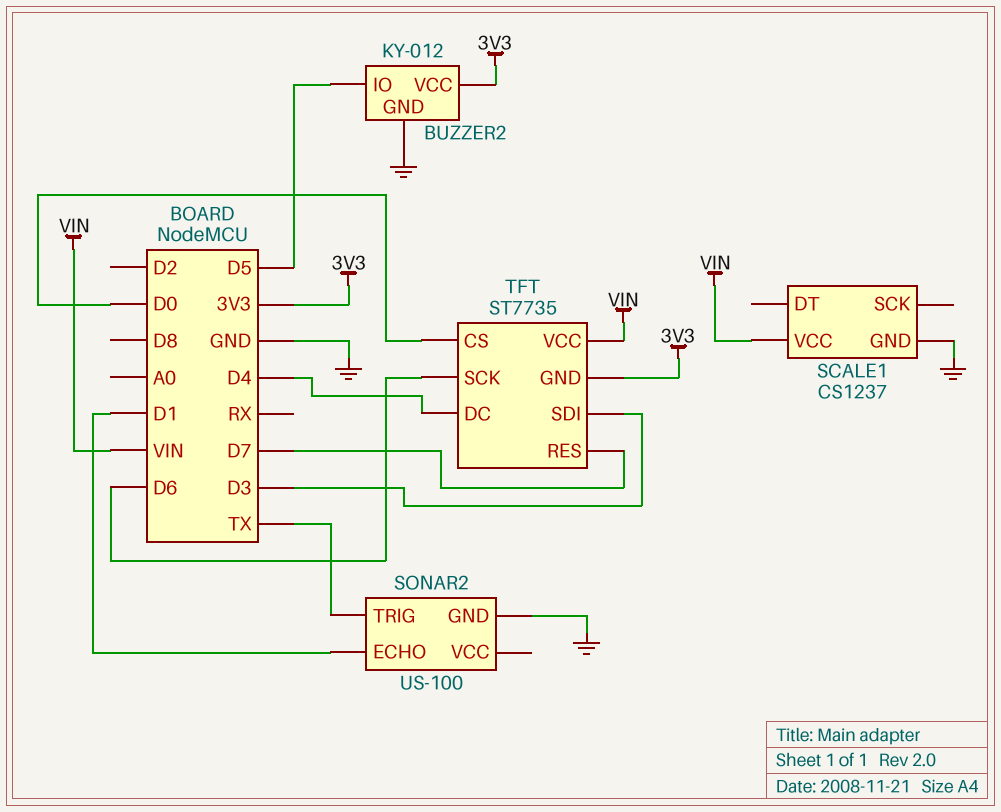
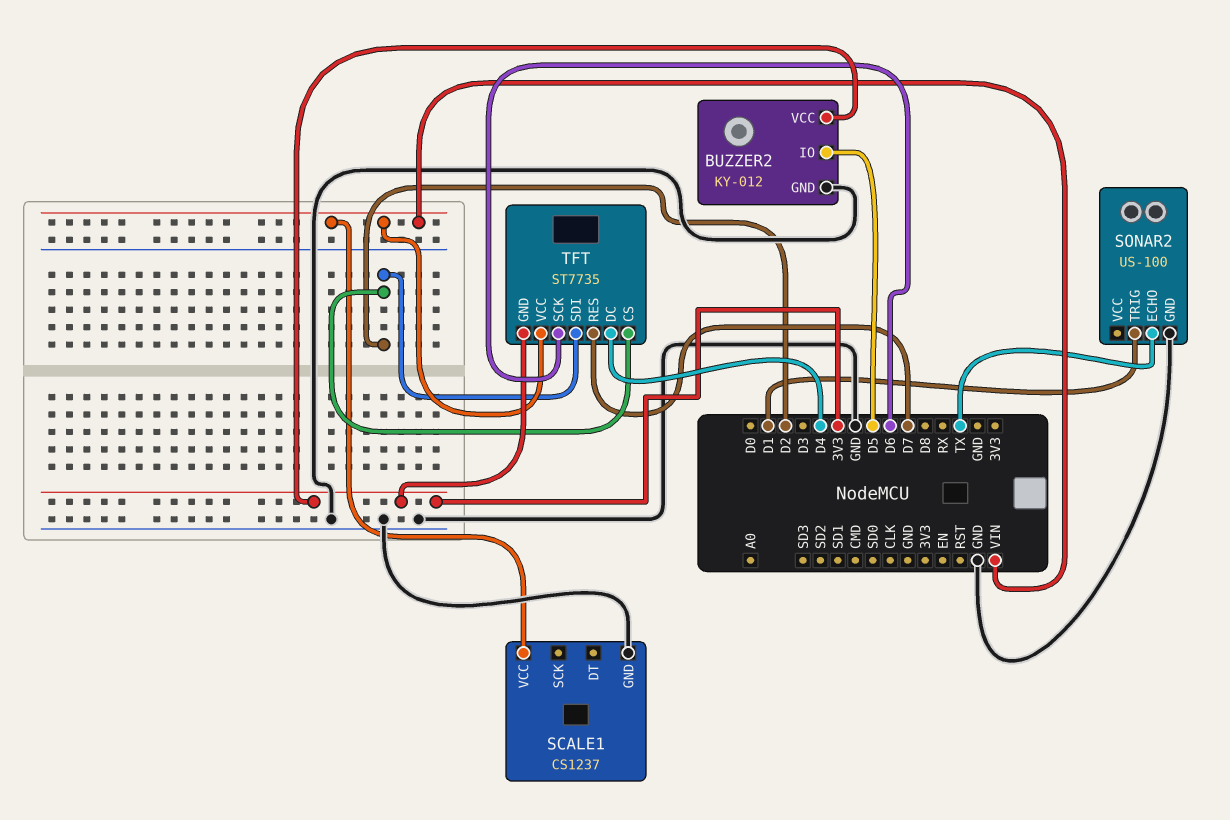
SONAR2 pin ECHO: D1 -> TX
SONAR2 pin TRIG: TX -> D1
TFT pin CS: D0 -> D2
TFT pin SDI: D3 -> D2

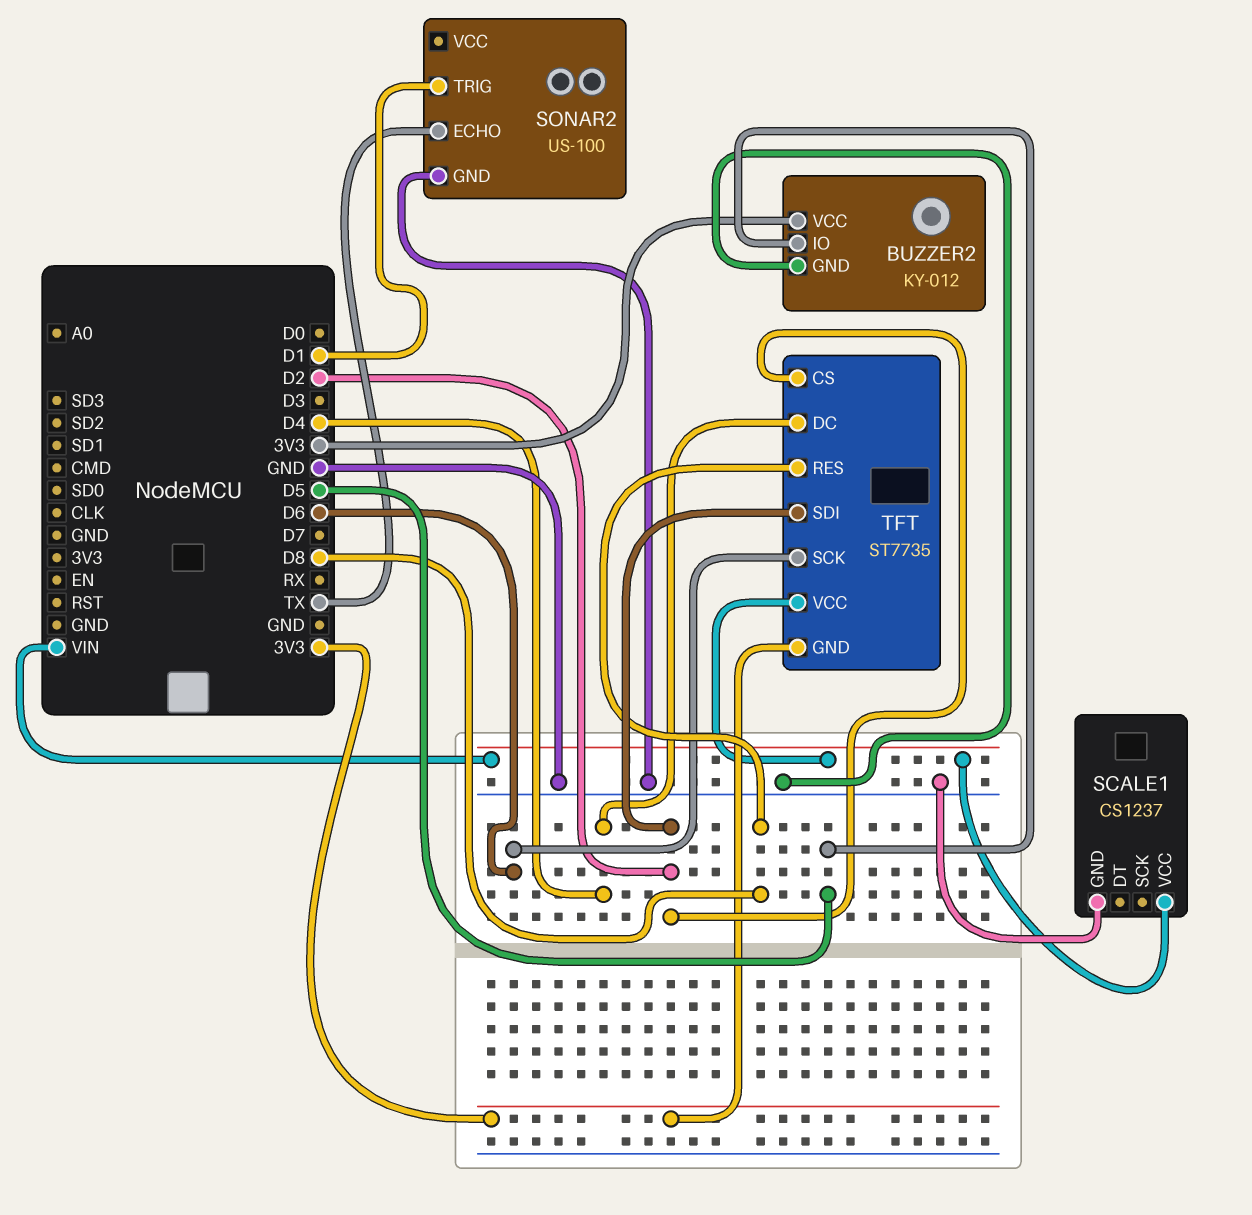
TFT pin RES: D7 -> D8

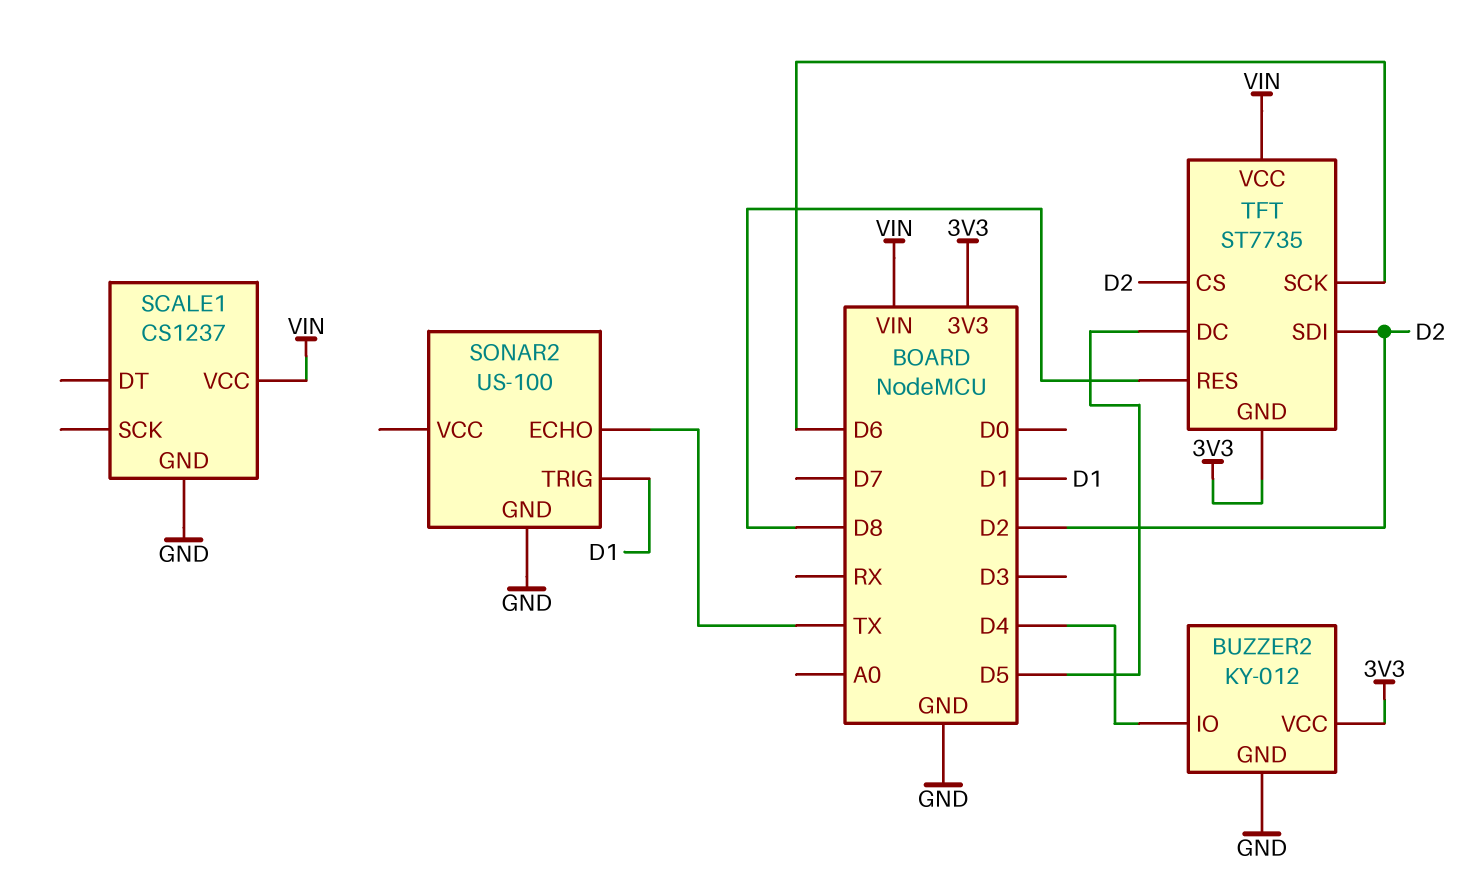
BUZZER2 pin IO: D5 -> D4
TFT pin DC: D4 -> D5

